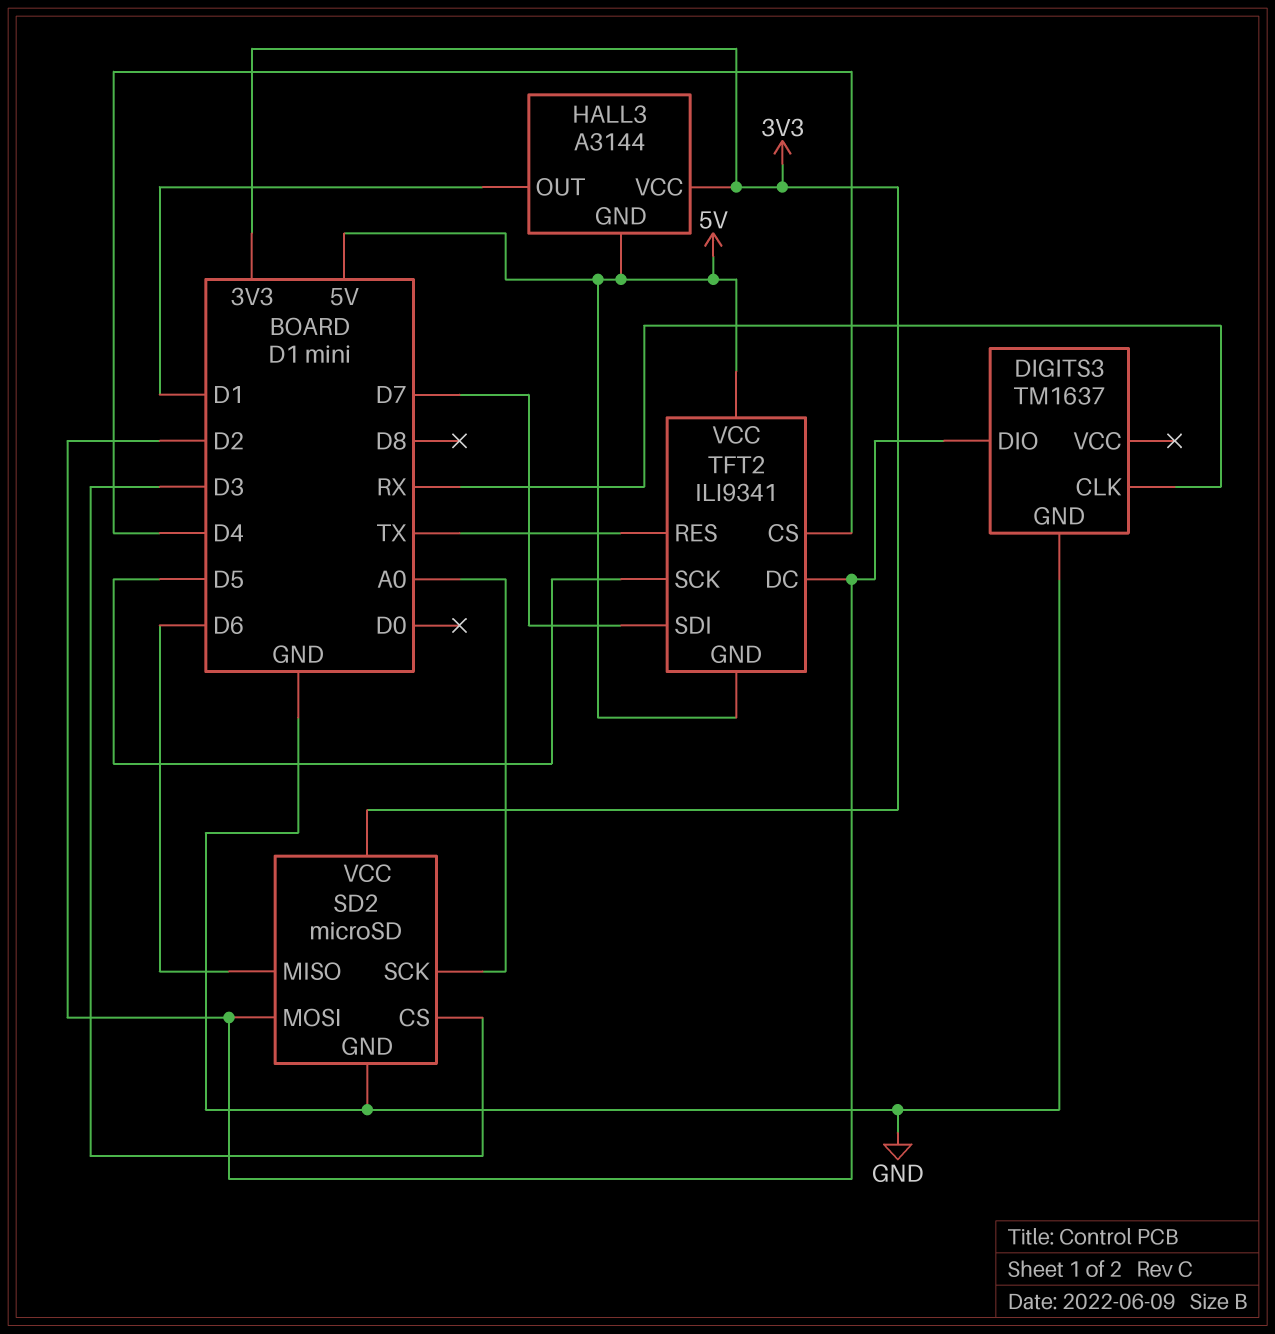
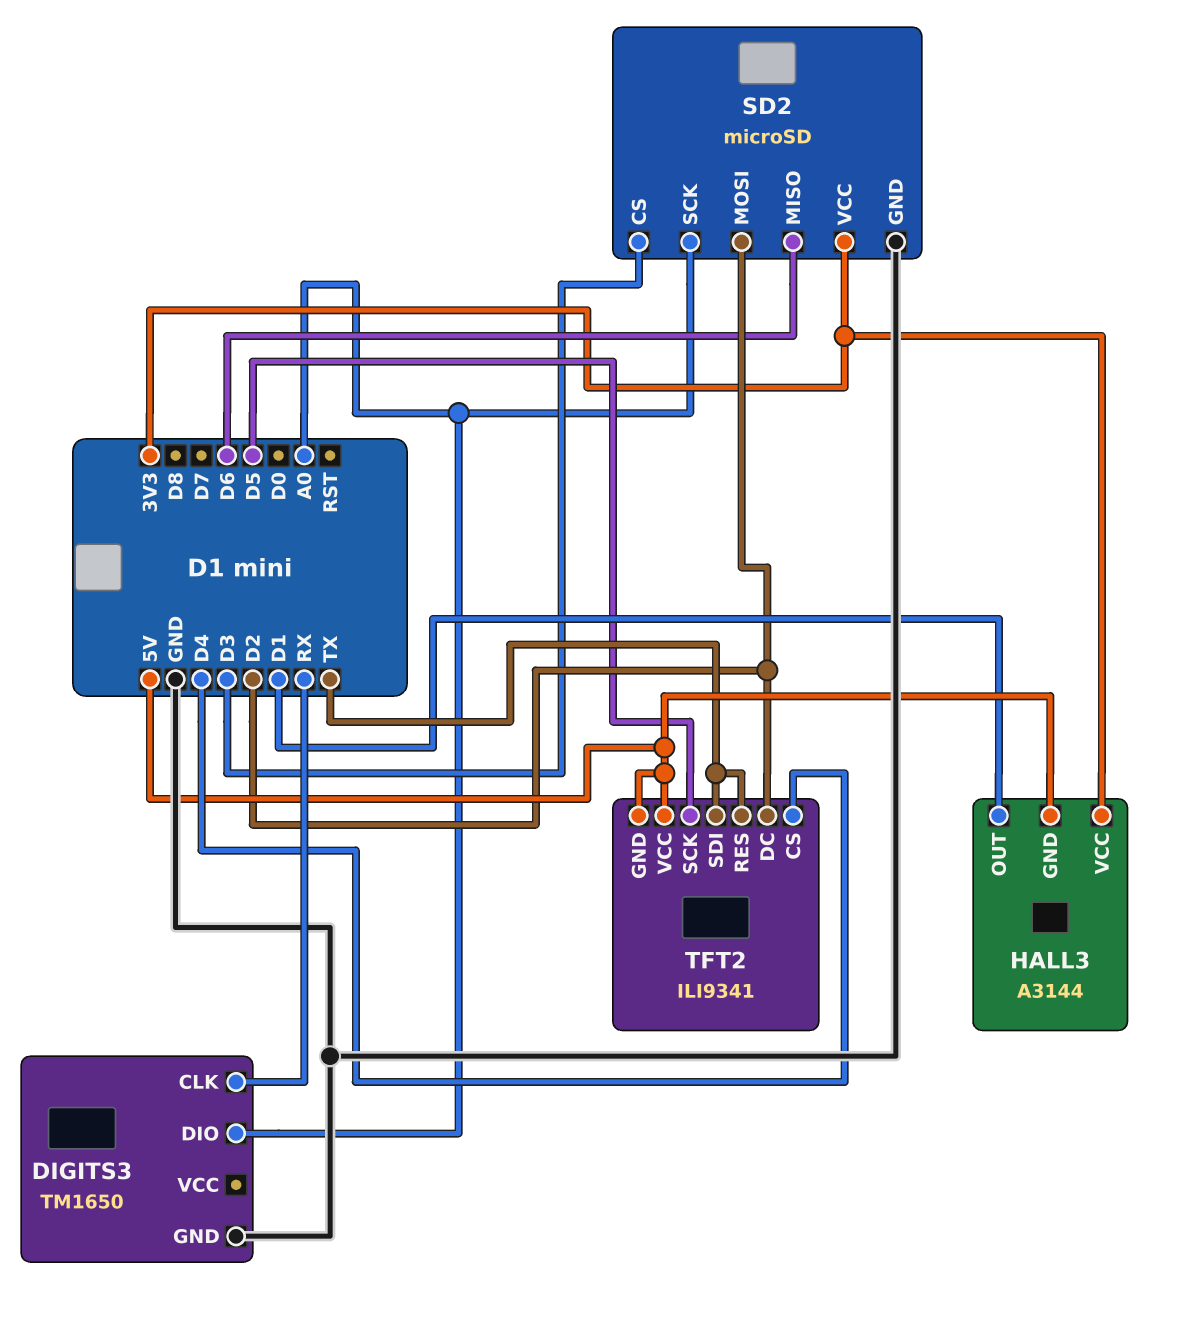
DIGITS3: TM1637 -> TM1650
DIGITS3 pin DIO: D2 -> A0
TFT2 pin SDI: D7 -> TX

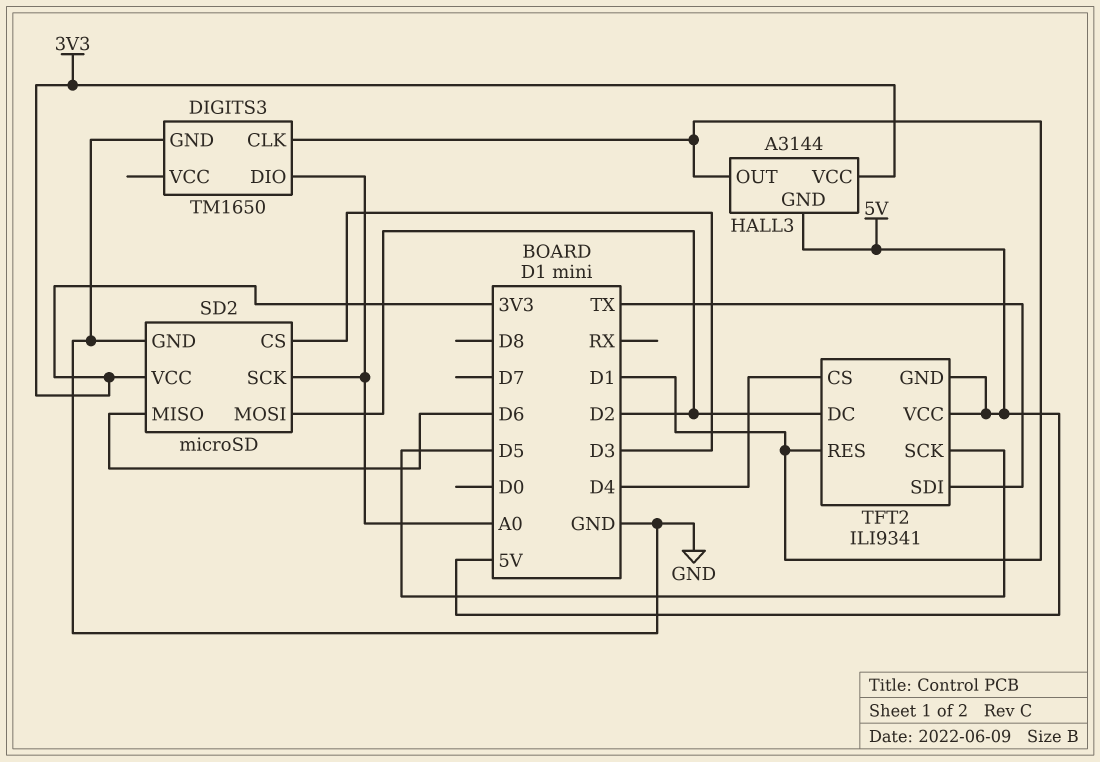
DIGITS3 pin CLK: RX -> D1
TFT2 pin RES: TX -> D1

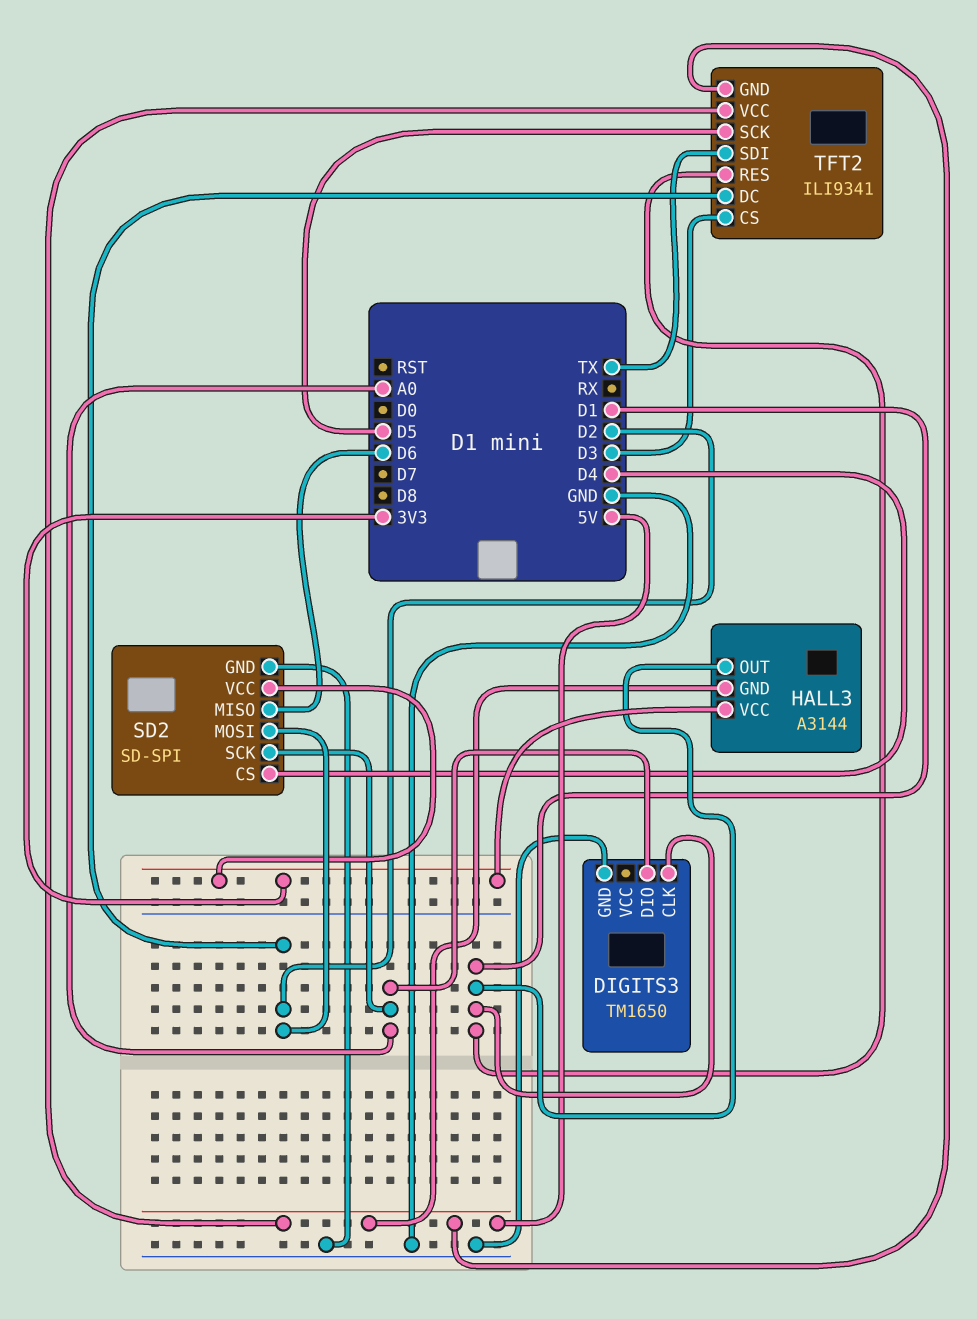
SD2: microSD -> SD-SPI
SD2 pin CS: D3 -> D4
TFT2 pin CS: D4 -> D3

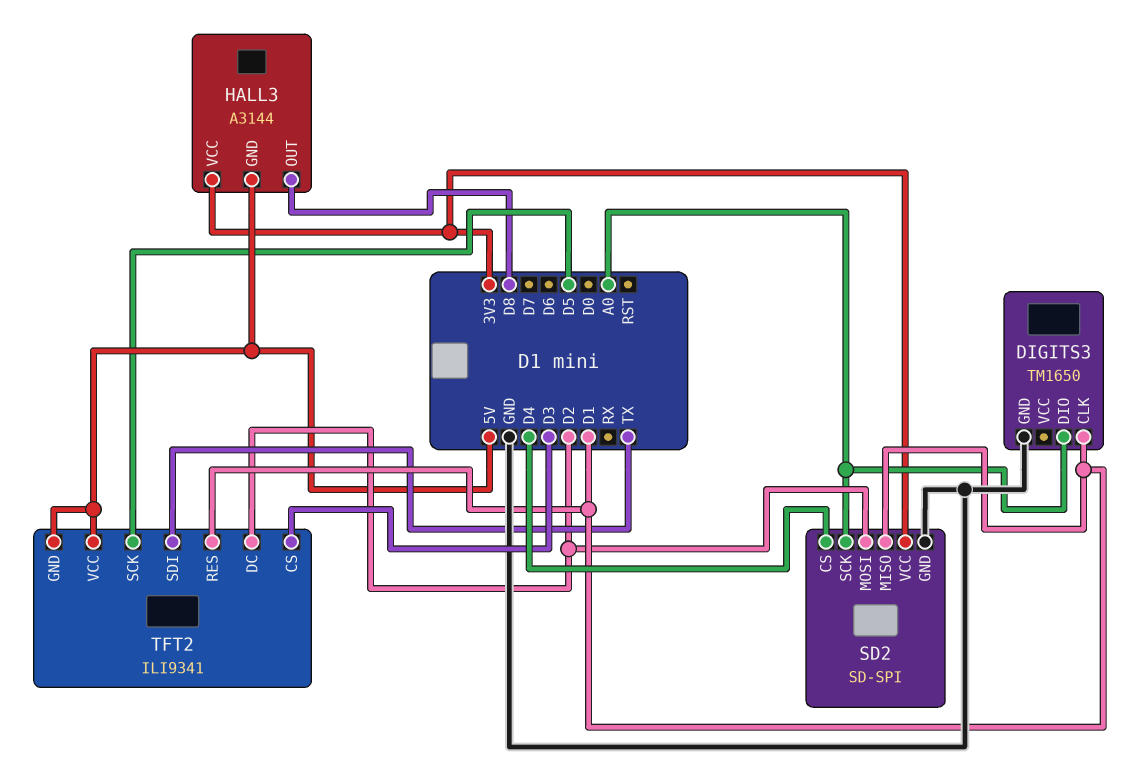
HALL3 pin OUT: D1 -> D8
SD2 pin MISO: D6 -> D1

